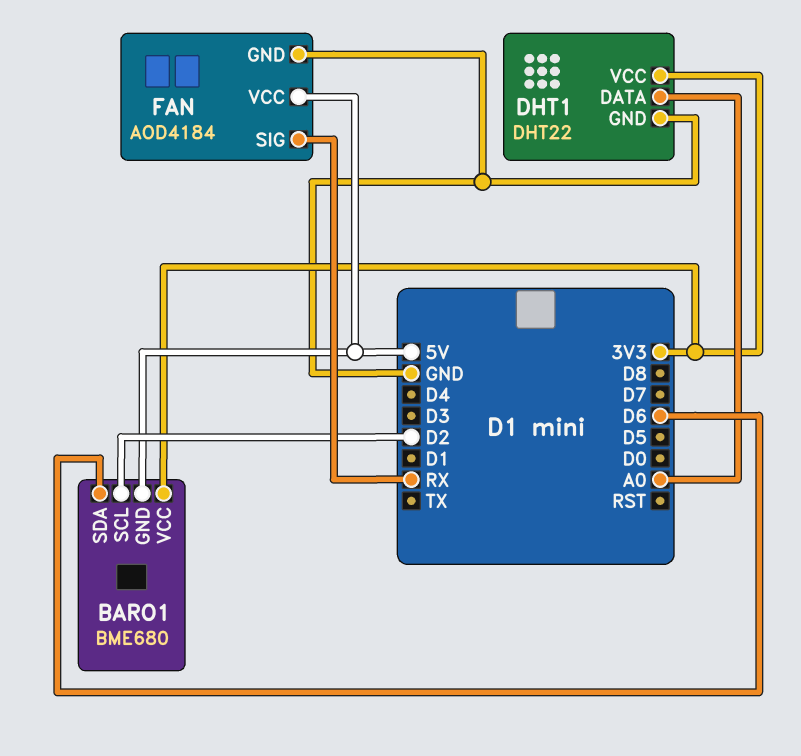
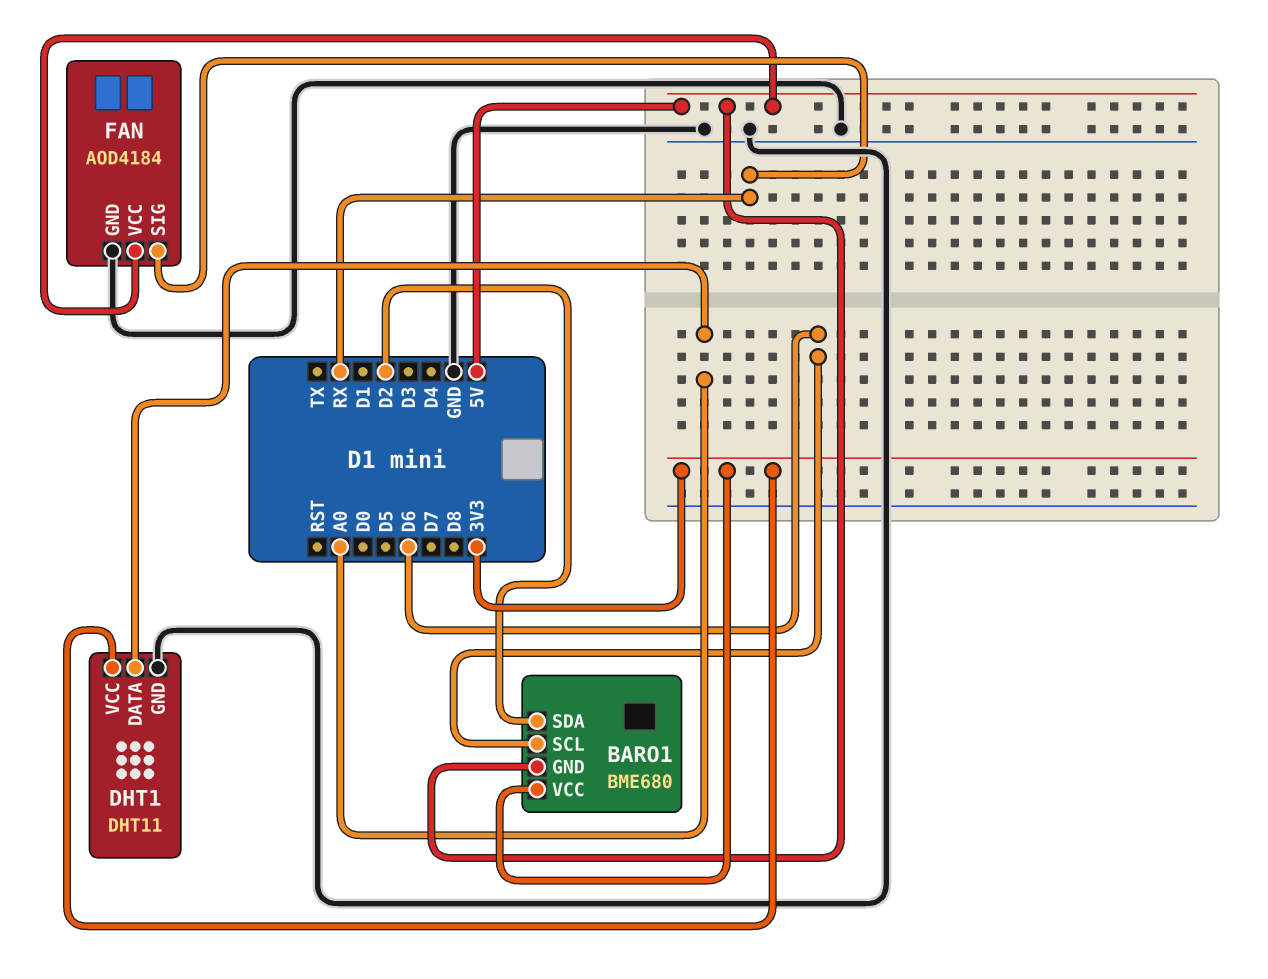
BARO1 pin SCL: D2 -> D6
BARO1 pin SDA: D6 -> D2
DHT1: DHT22 -> DHT11

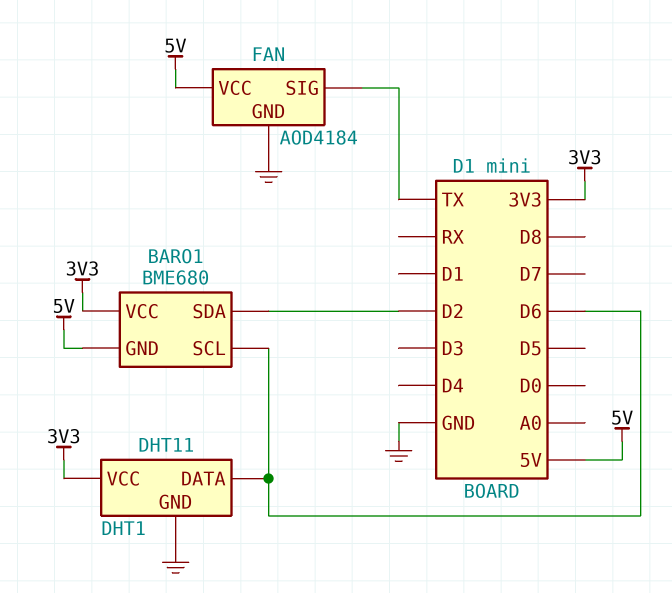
DHT1 pin DATA: A0 -> D6
FAN pin SIG: RX -> TX

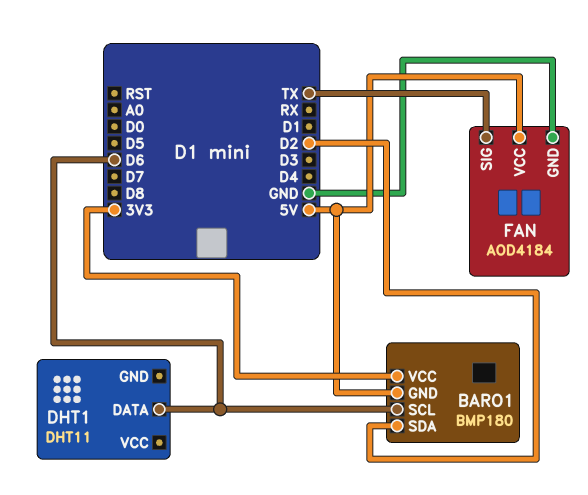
BARO1: BME680 -> BMP180
DHT1 pin GND: GND -> none
DHT1 pin VCC: 3V3 -> none

